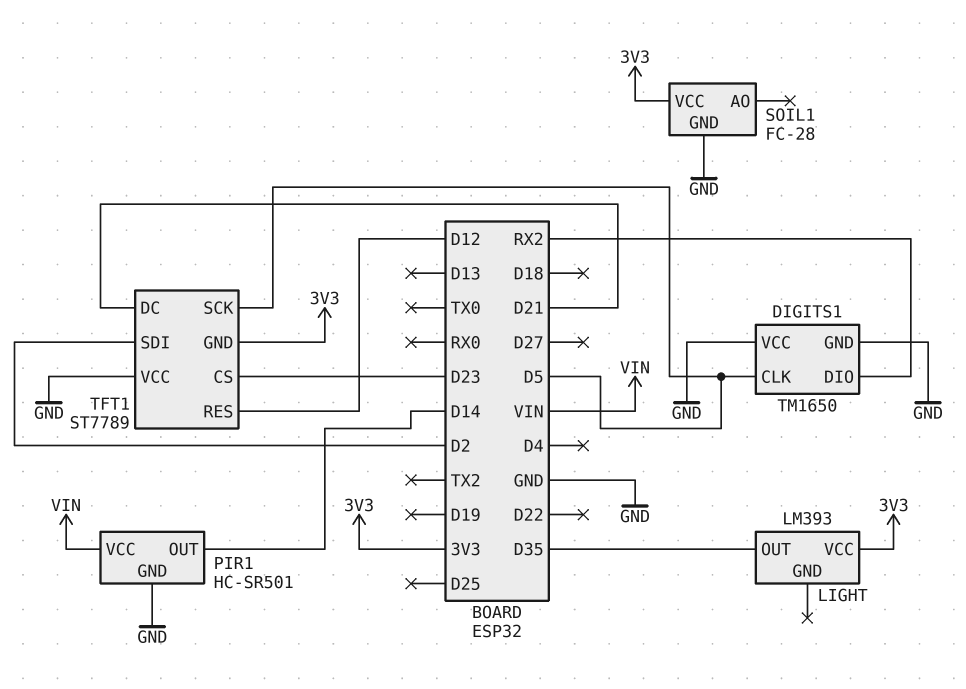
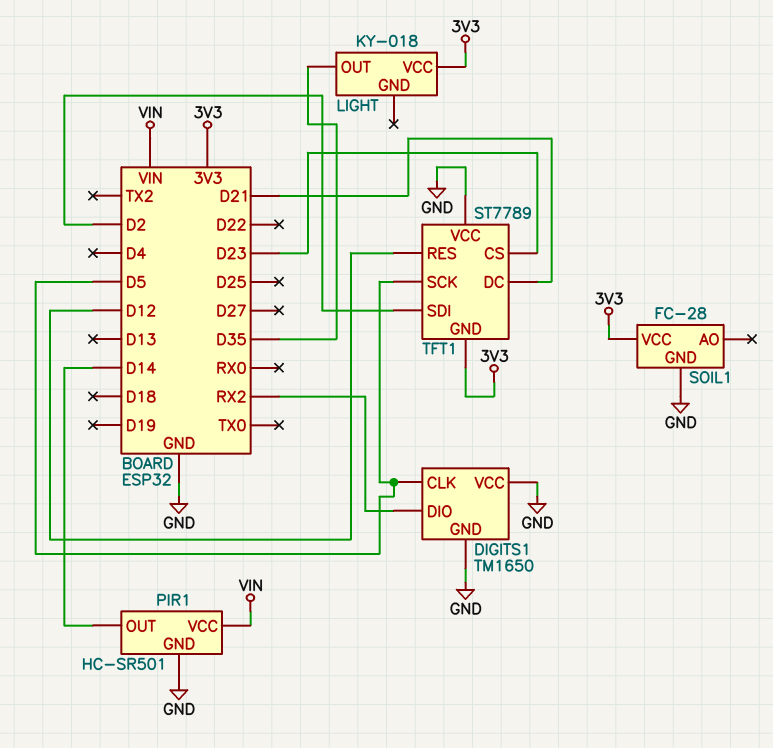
LIGHT: LM393 -> KY-018

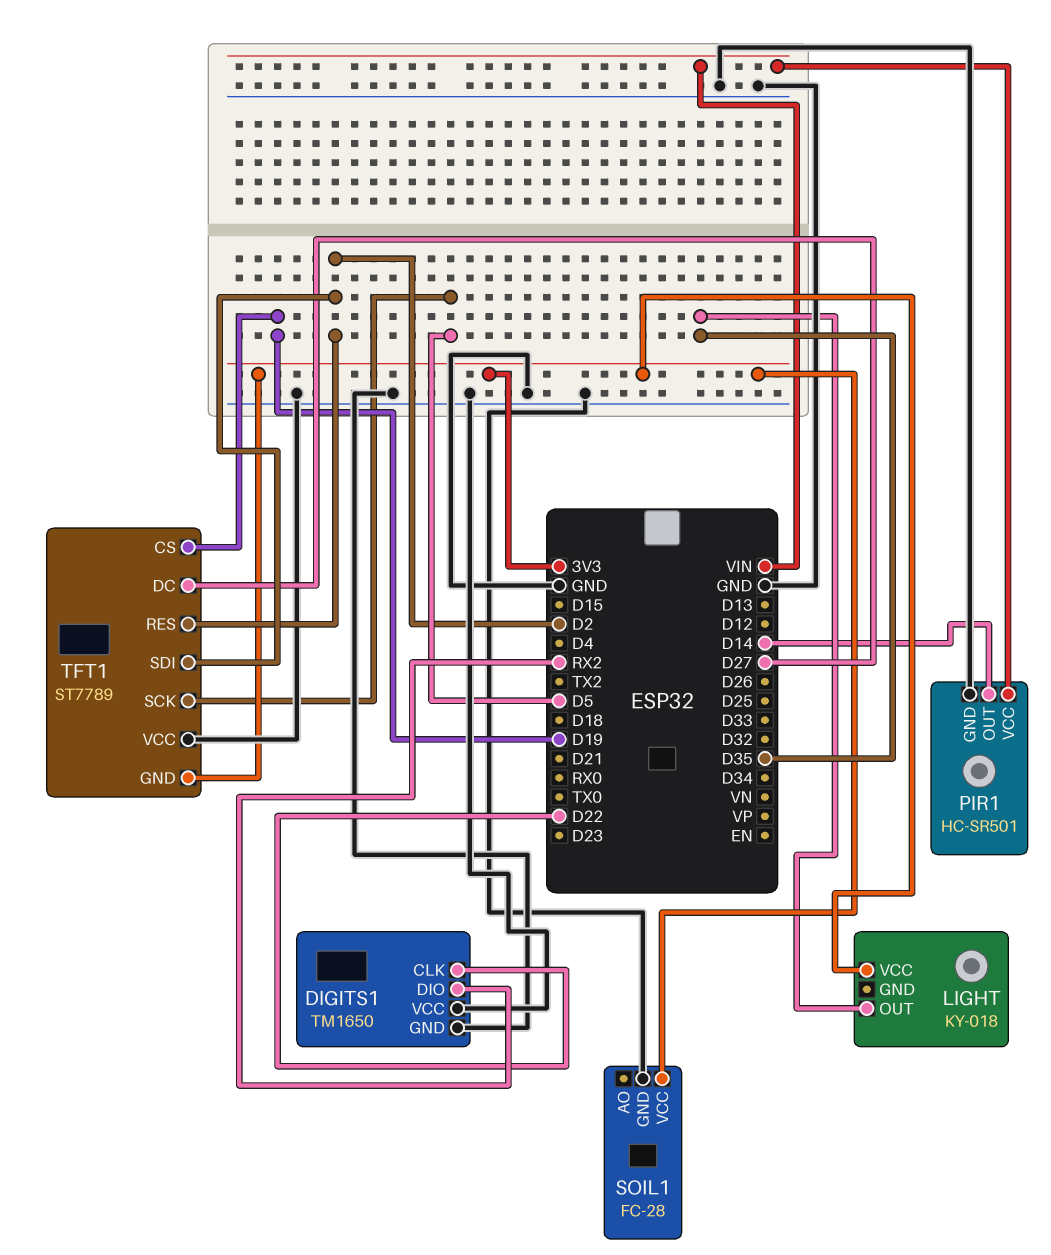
DIGITS1 pin CLK: D5 -> D22
TFT1 pin CS: D23 -> D19
TFT1 pin DC: D21 -> D27
TFT1 pin RES: D12 -> D2

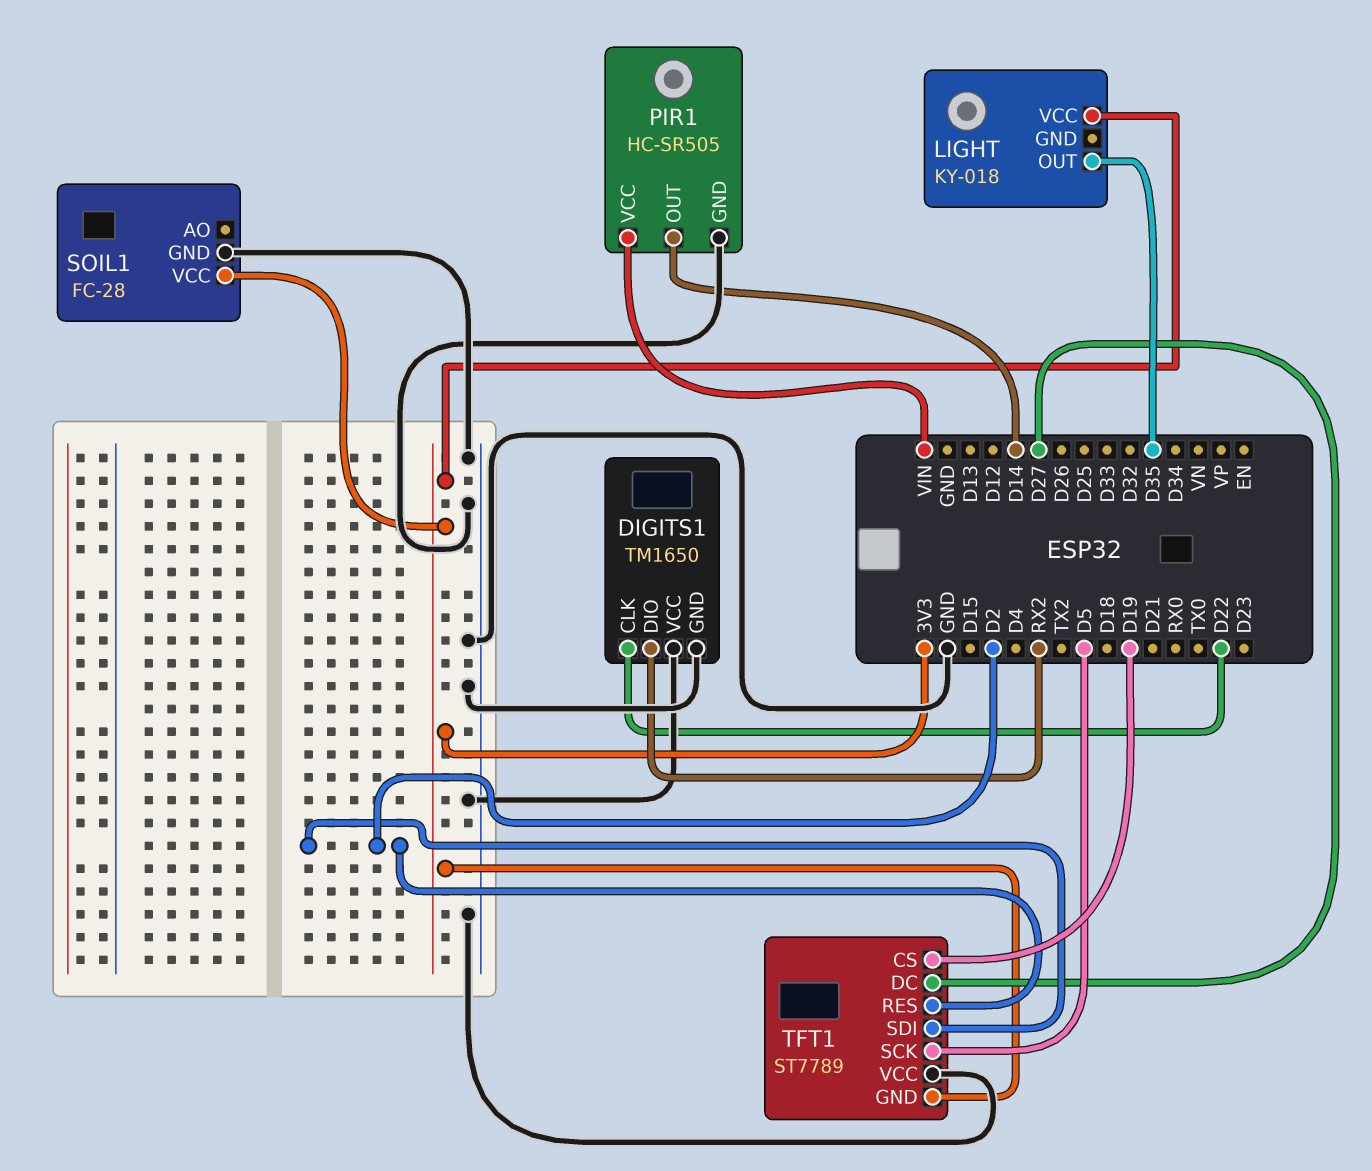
PIR1: HC-SR501 -> HC-SR505

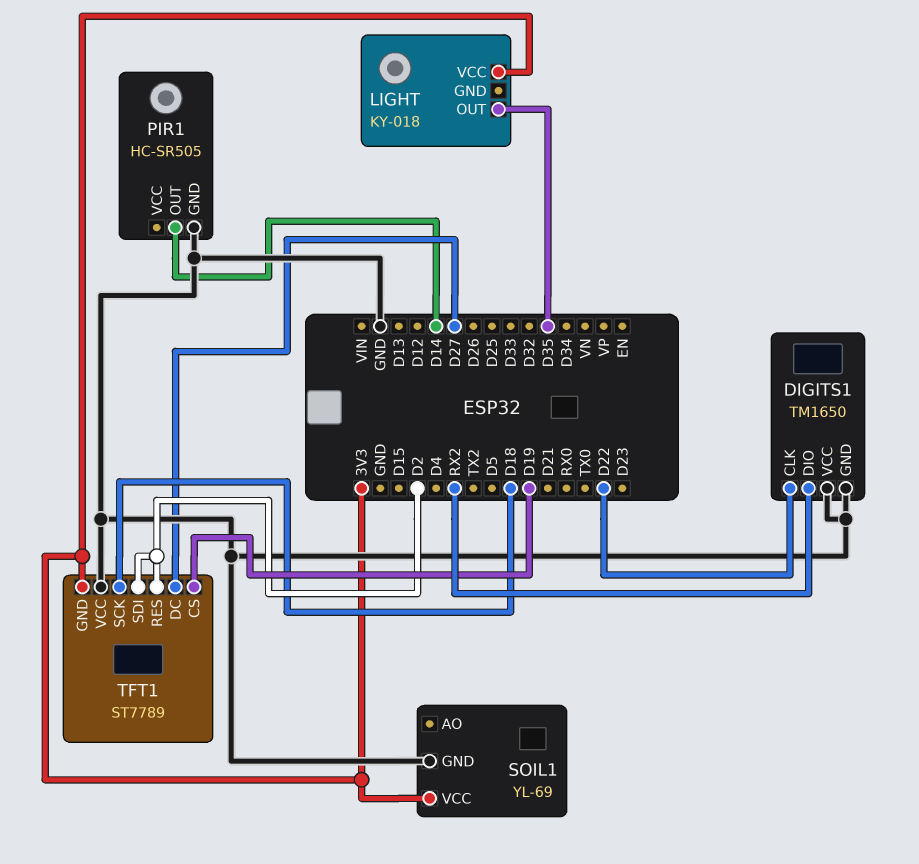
PIR1 pin VCC: VIN -> none
SOIL1: FC-28 -> YL-69
TFT1 pin SCK: D5 -> D18

